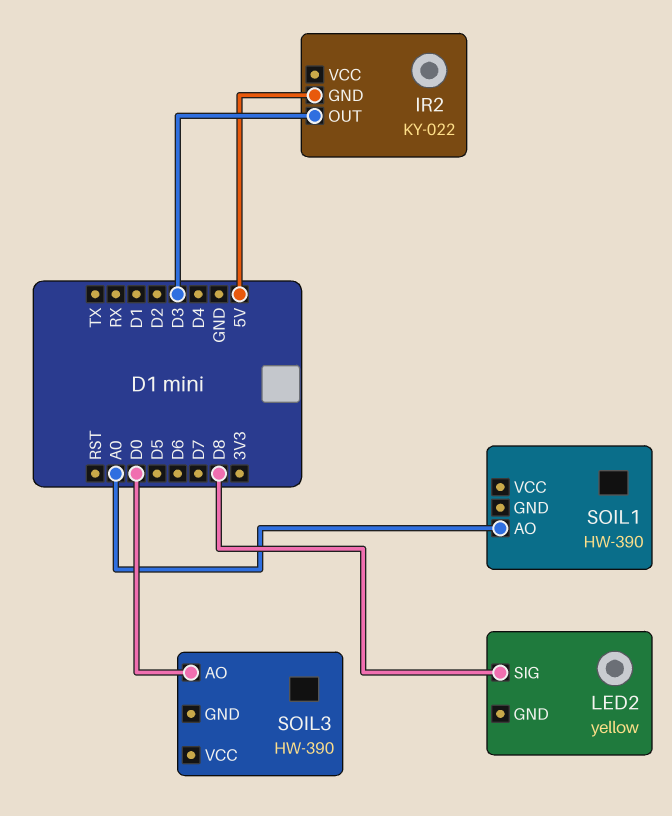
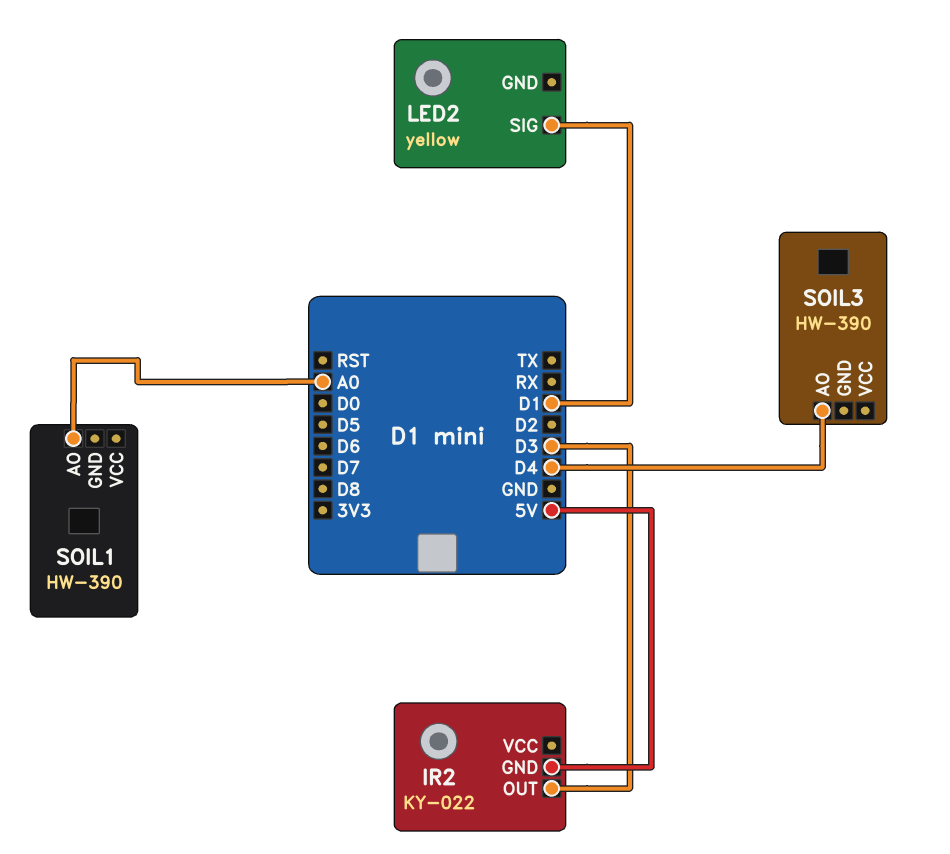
LED2 pin SIG: D8 -> D1
SOIL3 pin AO: D0 -> D4

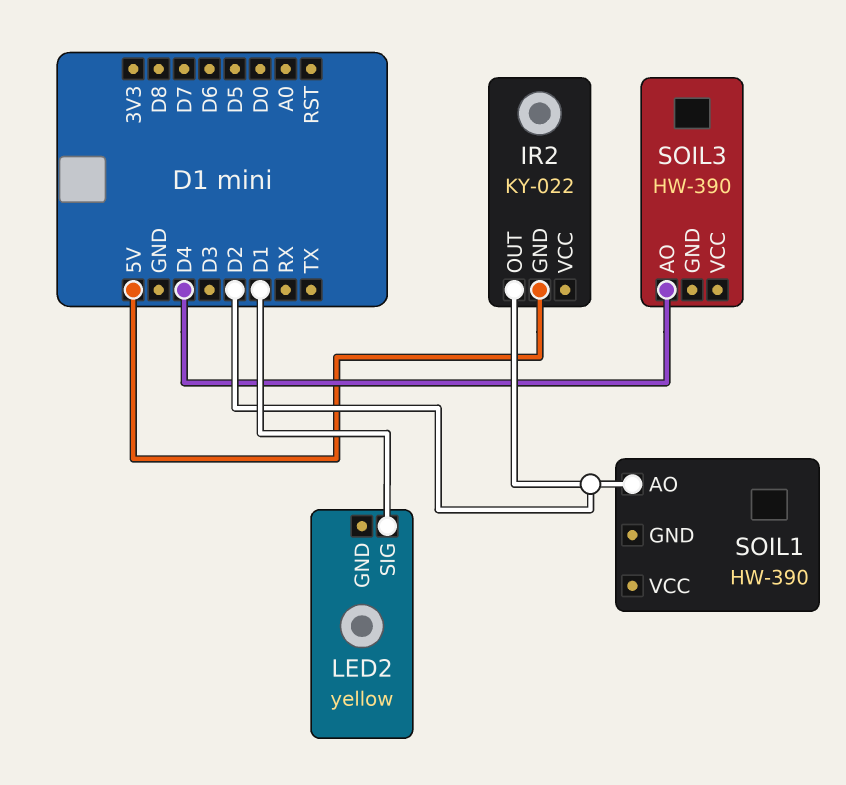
IR2 pin OUT: D3 -> D2
SOIL1 pin AO: A0 -> D2

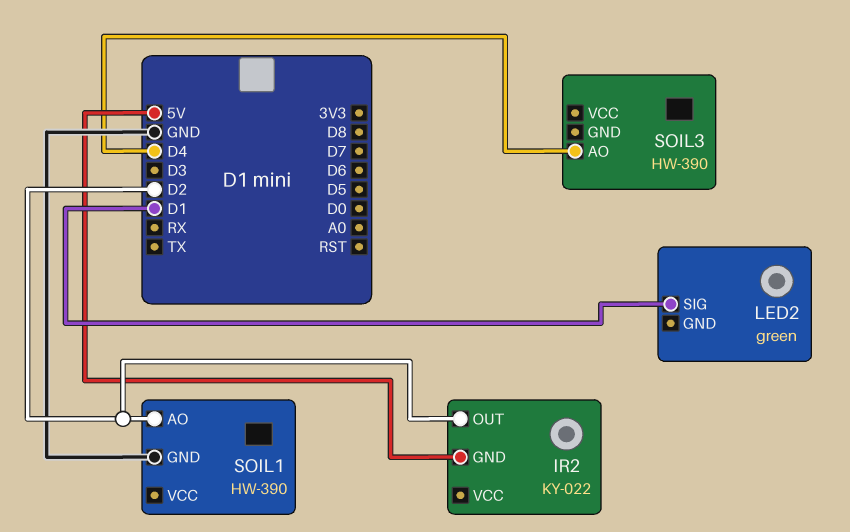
LED2: yellow -> green
SOIL1 pin GND: none -> GND

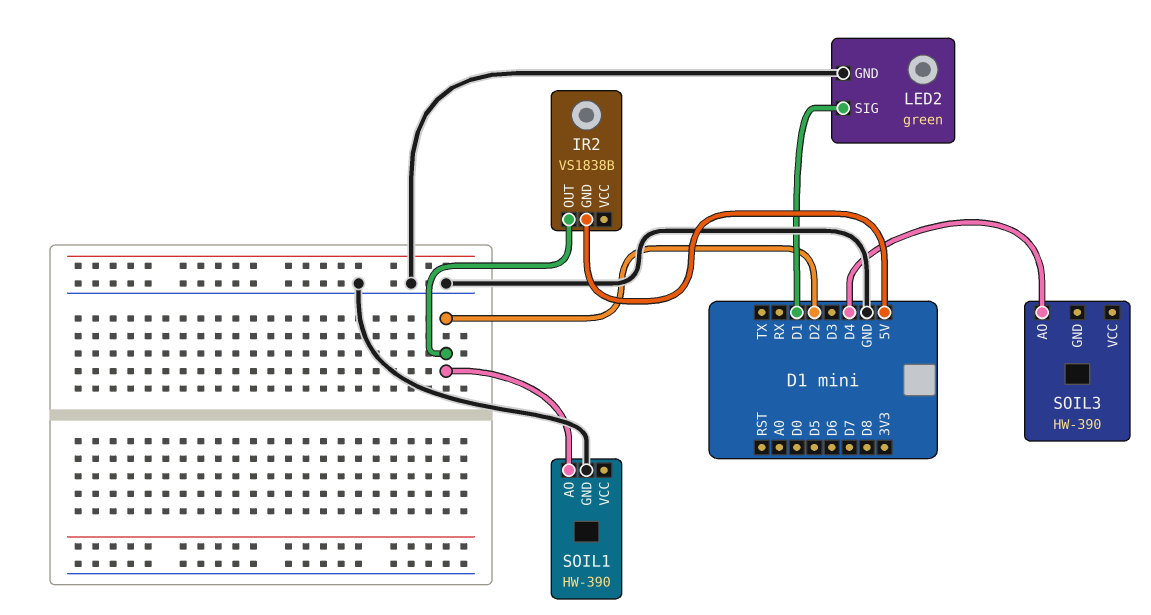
IR2: KY-022 -> VS1838B
LED2 pin GND: none -> GND

